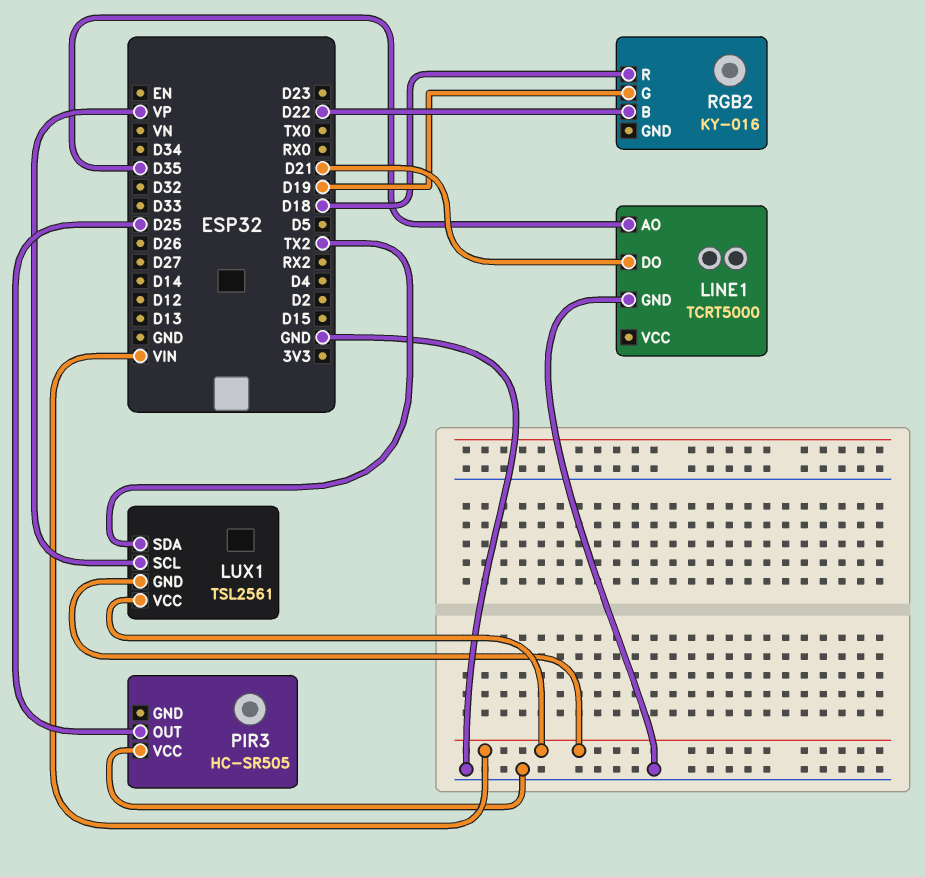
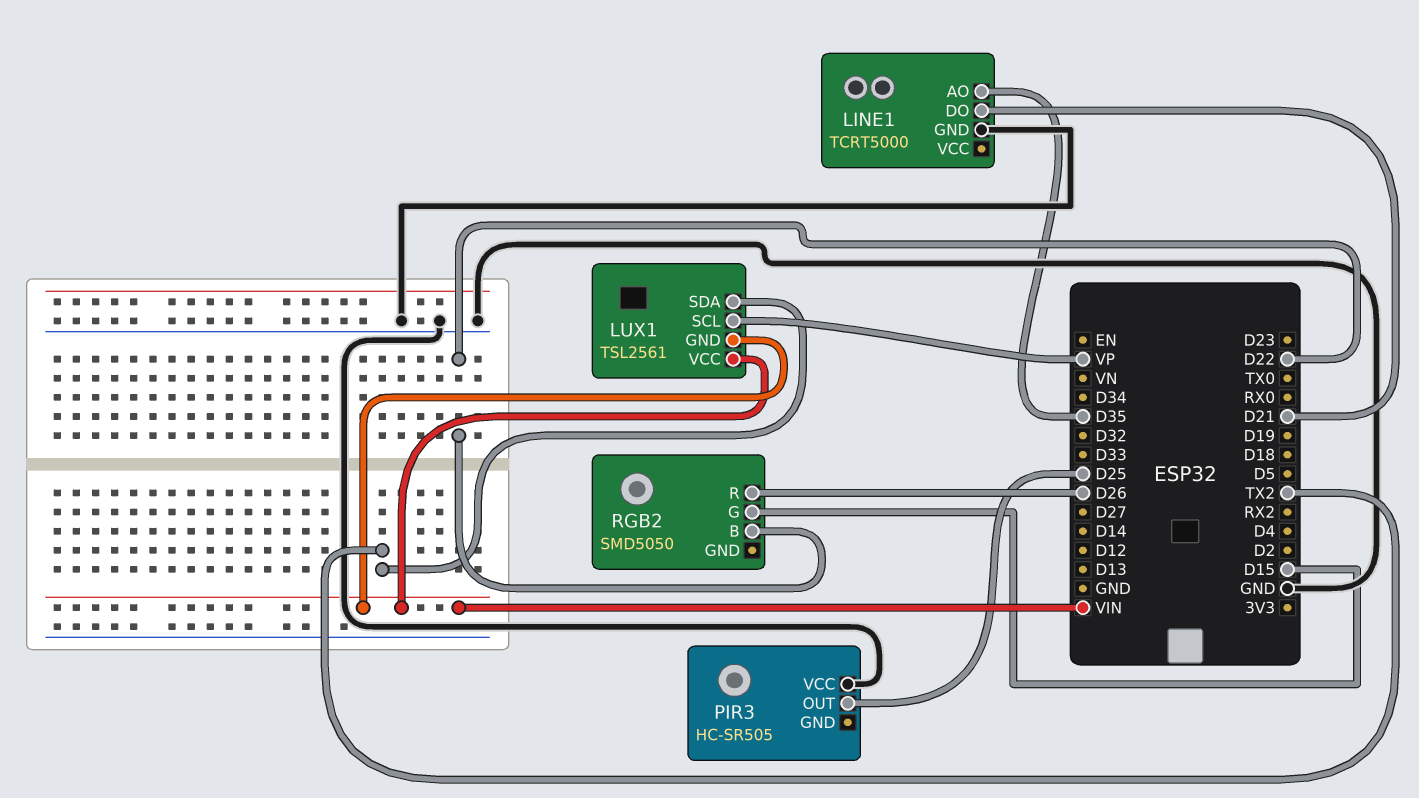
RGB2: KY-016 -> SMD5050
RGB2 pin G: D19 -> D15
RGB2 pin R: D18 -> D26

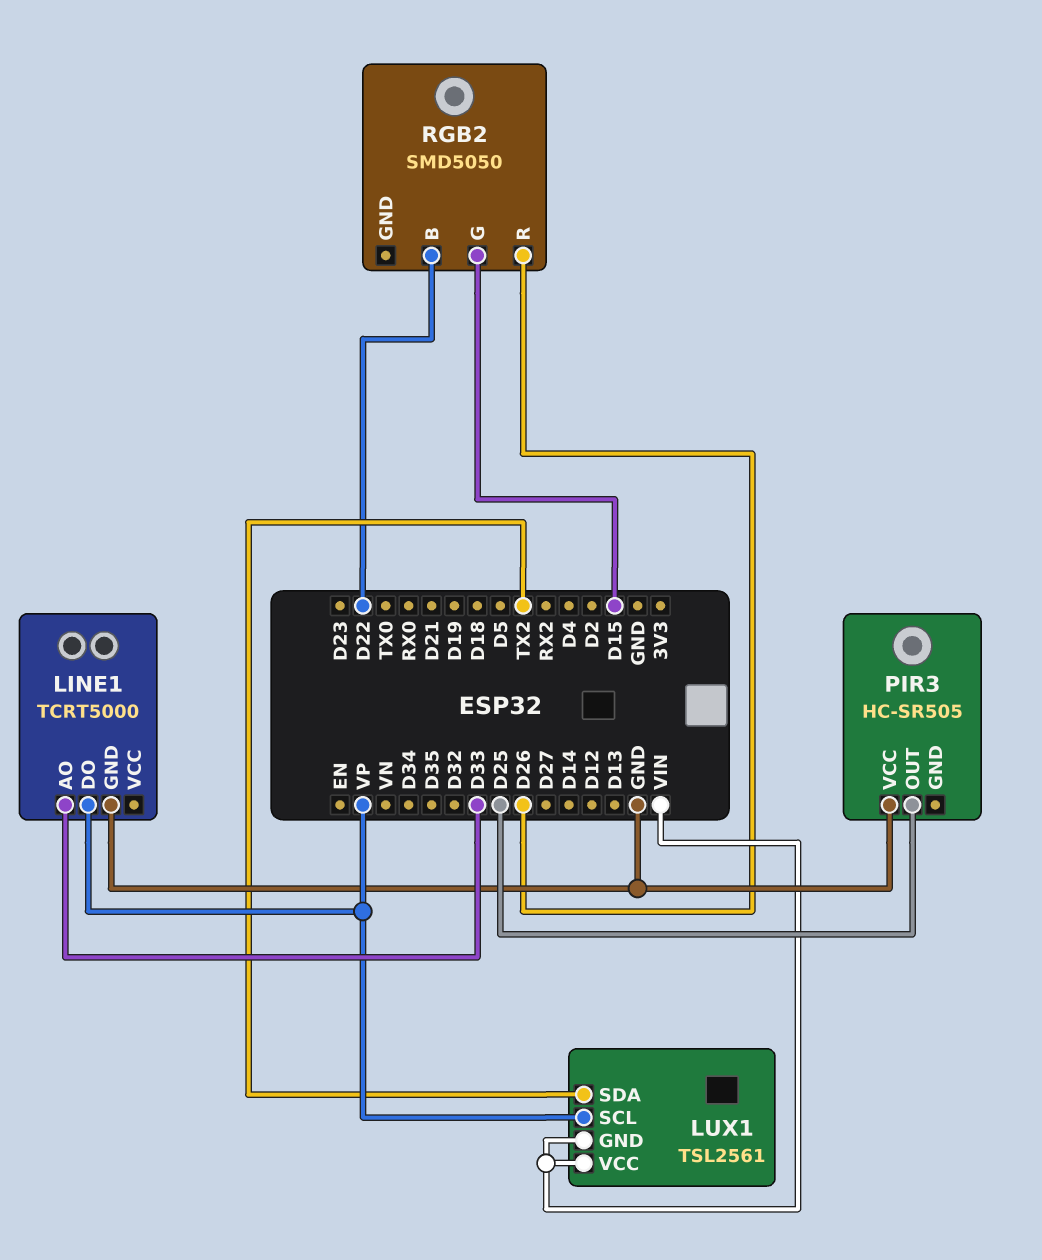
LINE1 pin AO: D35 -> D33
LINE1 pin DO: D21 -> VP

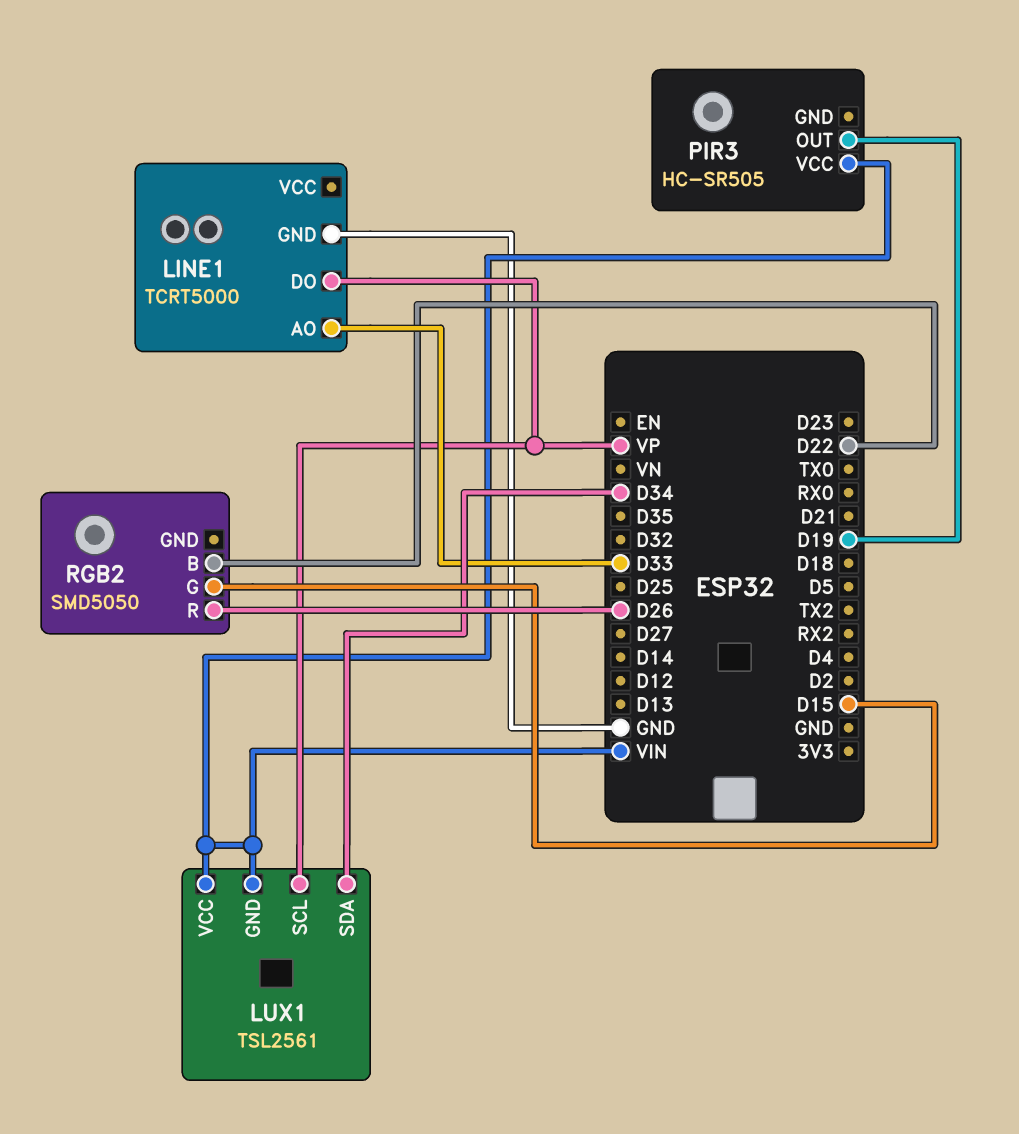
LUX1 pin SDA: TX2 -> D34
PIR3 pin OUT: D25 -> D19
PIR3 pin VCC: GND -> VIN

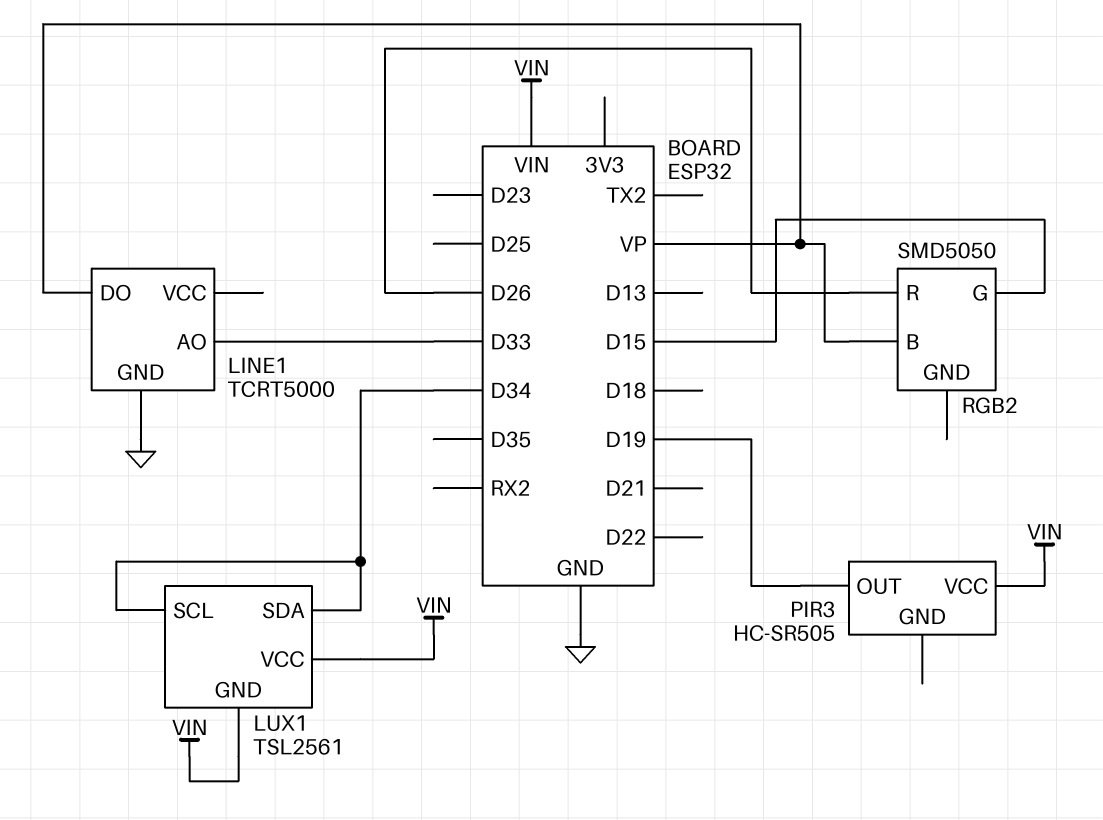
LUX1 pin SCL: VP -> D34
RGB2 pin B: D22 -> VP

